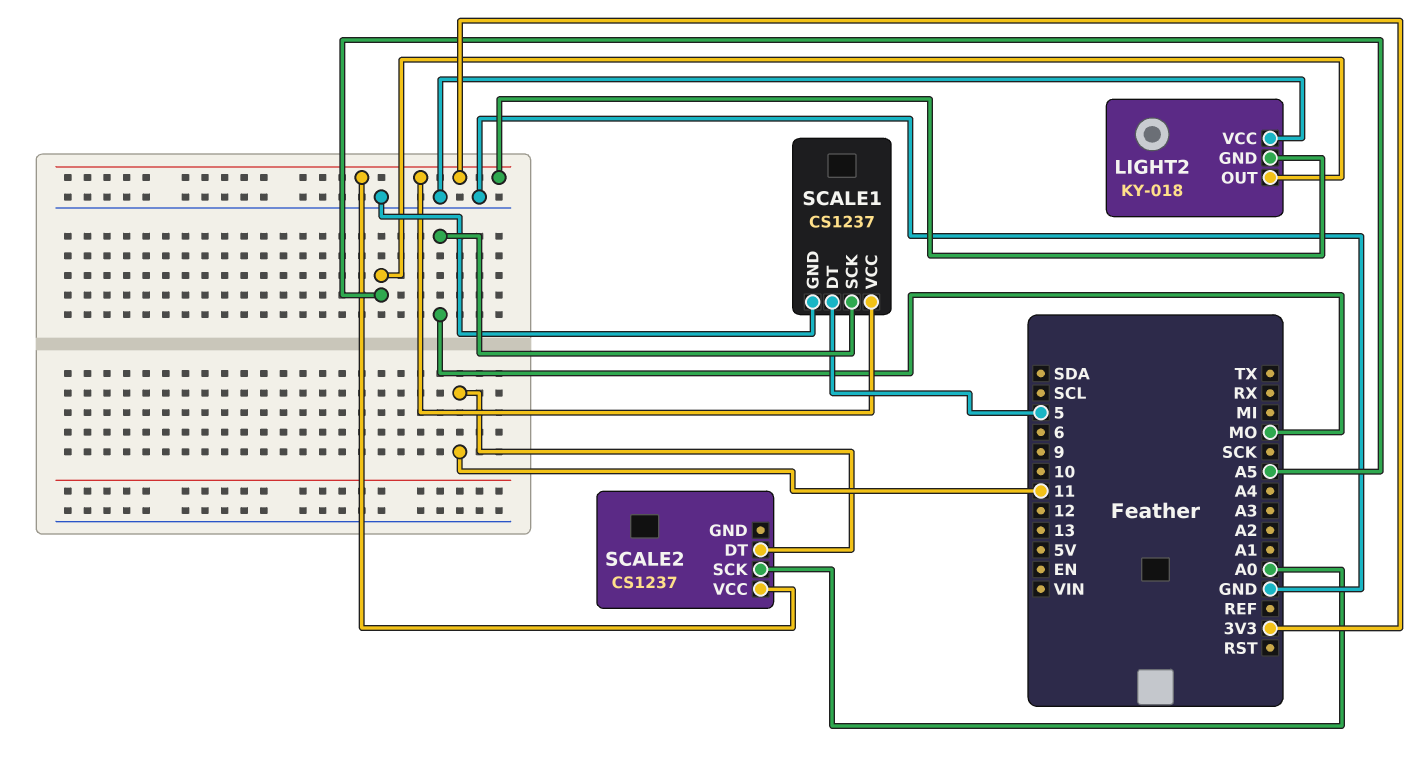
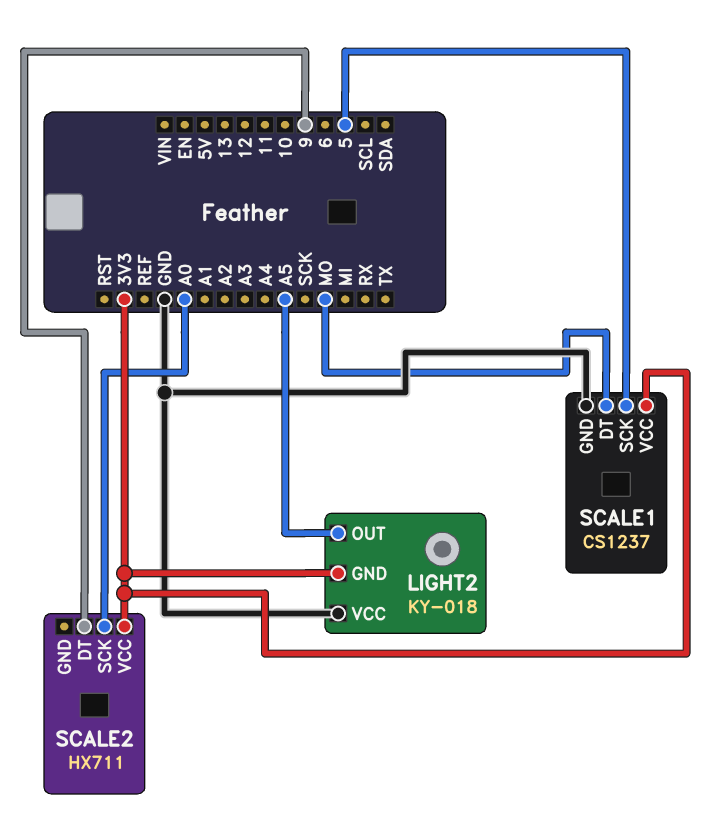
SCALE1 pin DT: 5 -> MO
SCALE1 pin SCK: MO -> 5
SCALE2: CS1237 -> HX711
SCALE2 pin DT: 11 -> 9

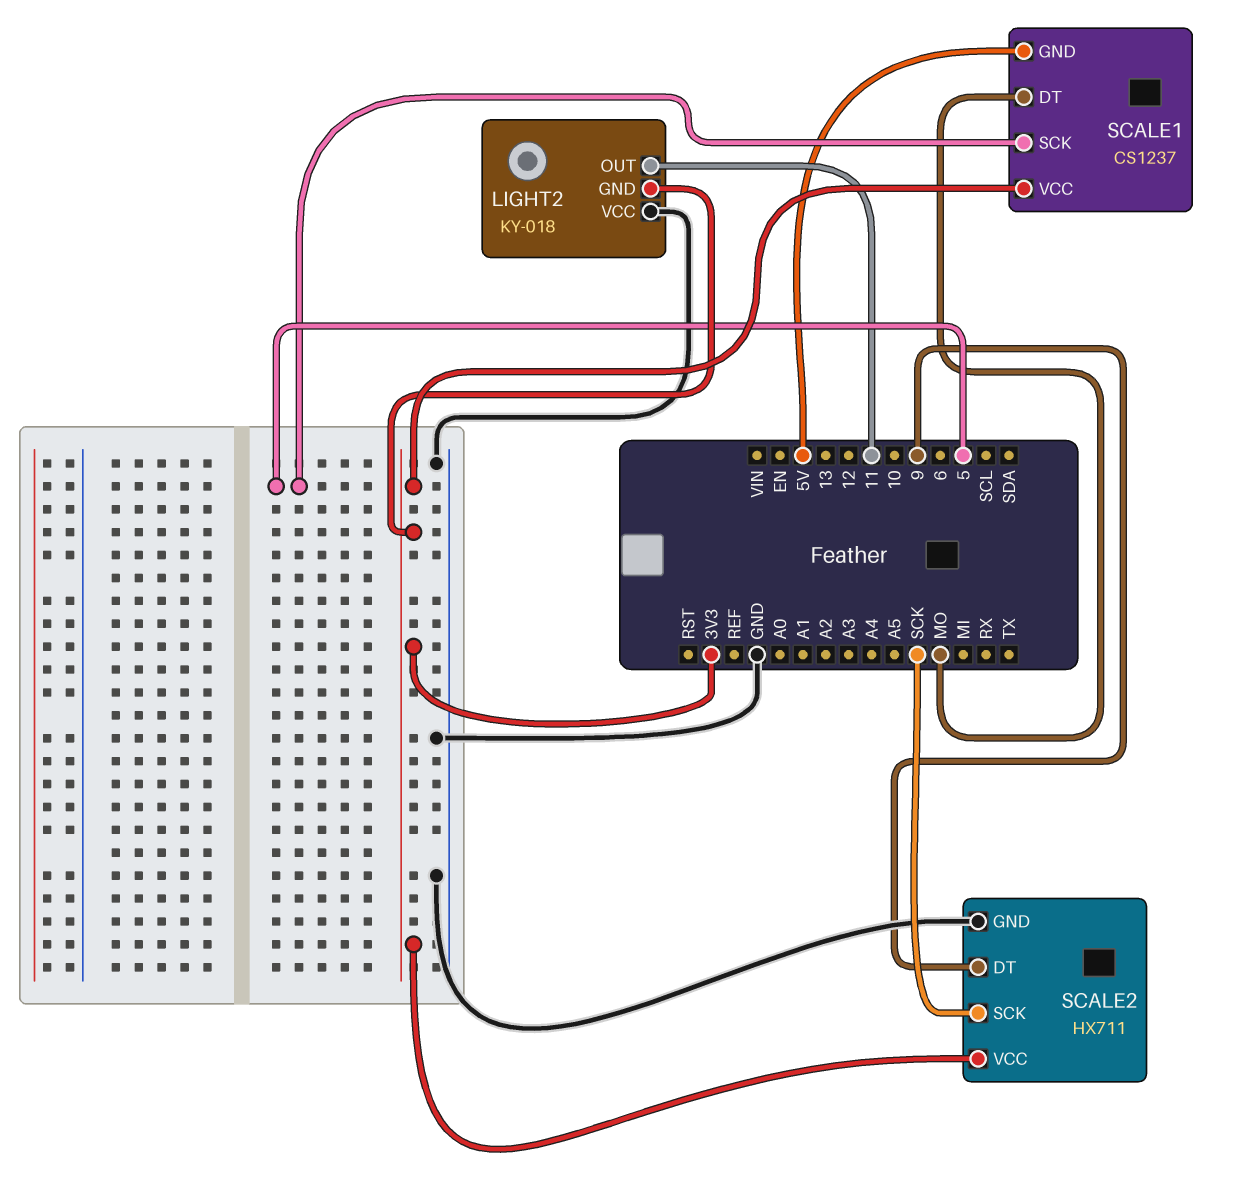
LIGHT2 pin OUT: A5 -> 11
SCALE1 pin GND: GND -> 5V
SCALE2 pin GND: none -> GND
SCALE2 pin SCK: A0 -> SCK

